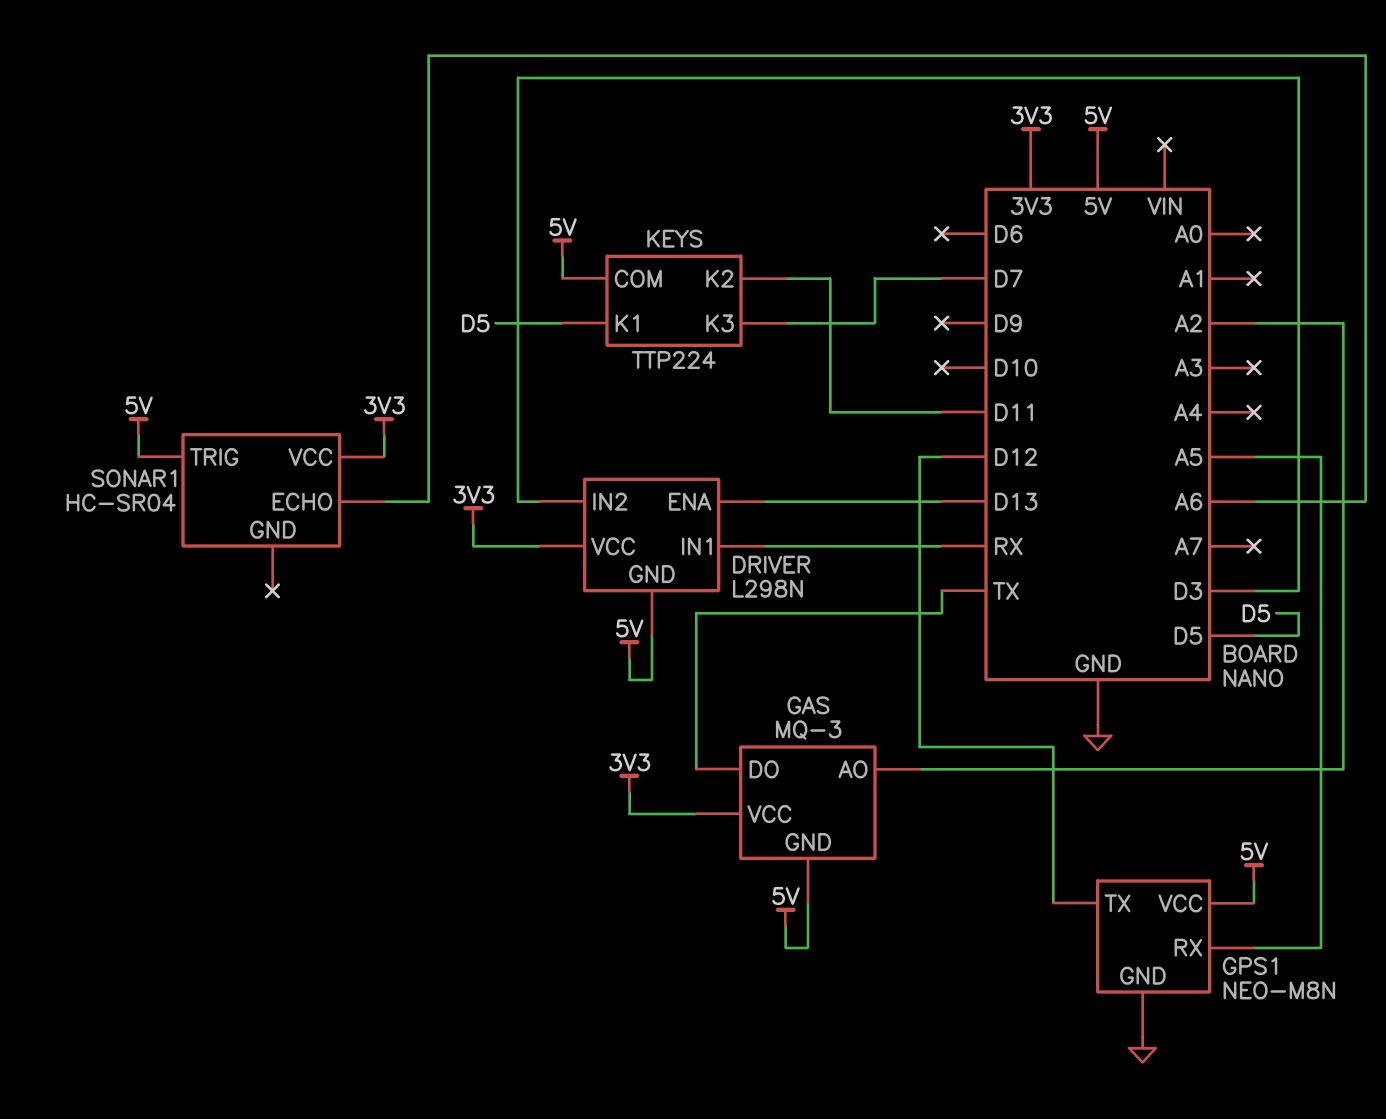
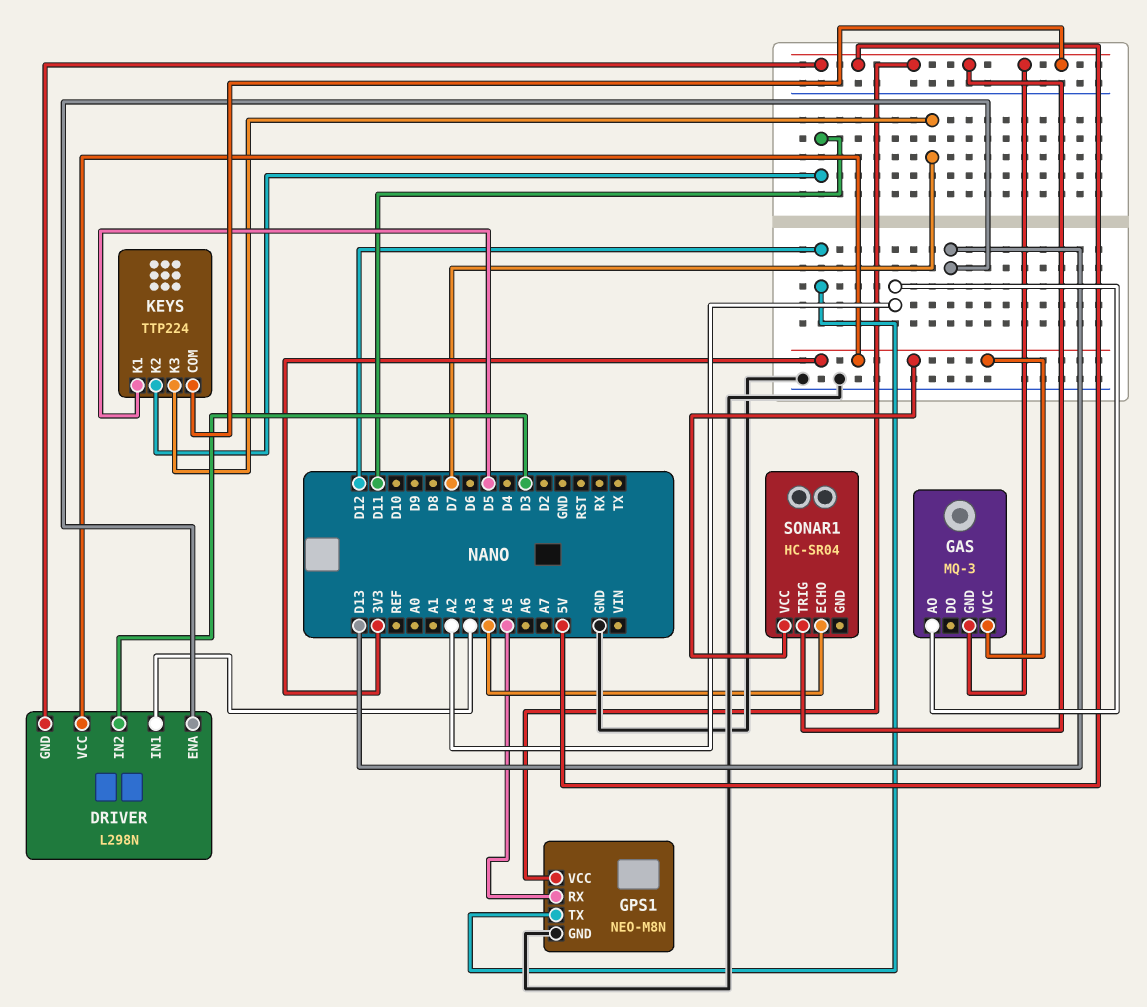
DRIVER pin IN1: RX -> A3
GAS pin DO: TX -> none
SONAR1 pin ECHO: A6 -> A4

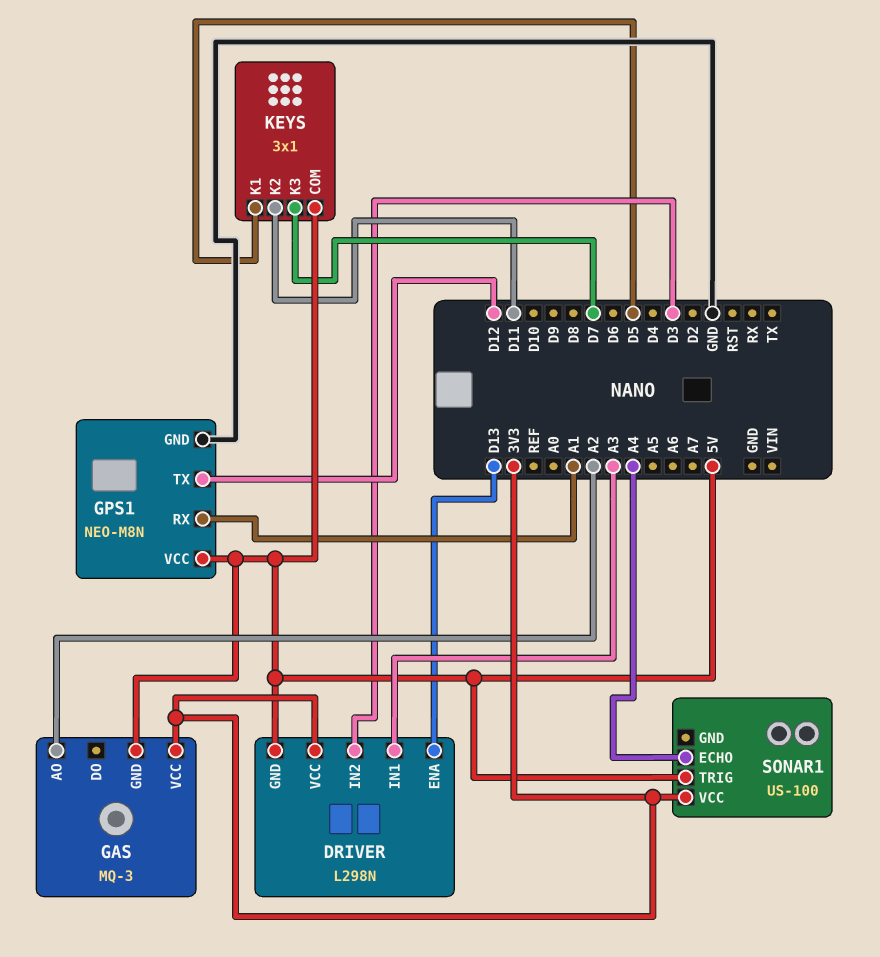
GPS1 pin RX: A5 -> A1
KEYS: TTP224 -> 3x1
SONAR1: HC-SR04 -> US-100

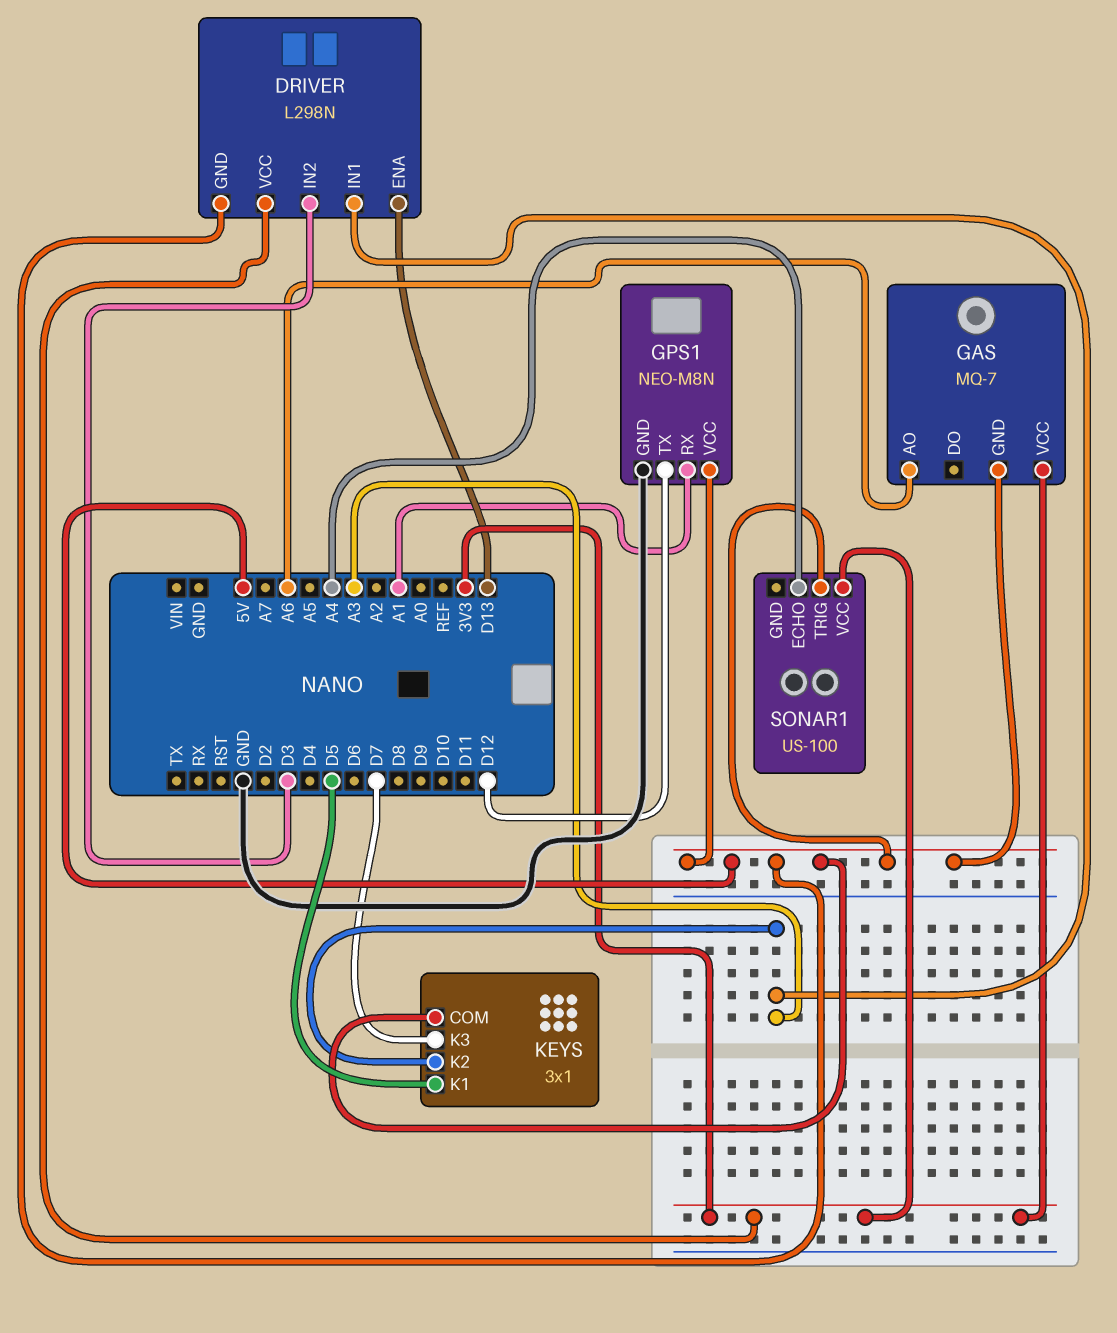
GAS: MQ-3 -> MQ-7
GAS pin AO: A2 -> A6
KEYS pin K2: D11 -> A3

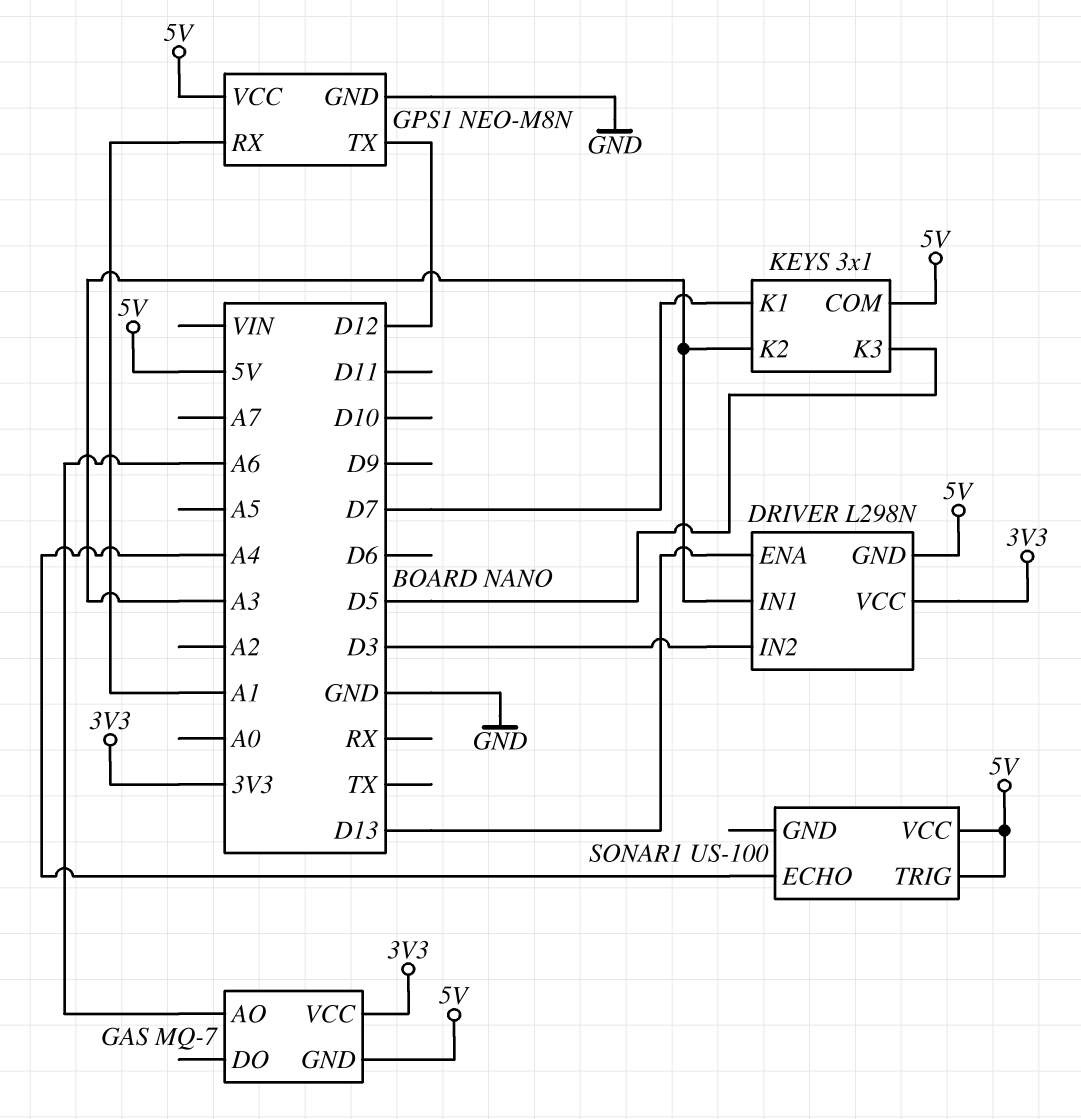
KEYS pin K1: D5 -> D7
KEYS pin K3: D7 -> D5
SONAR1 pin VCC: 3V3 -> 5V

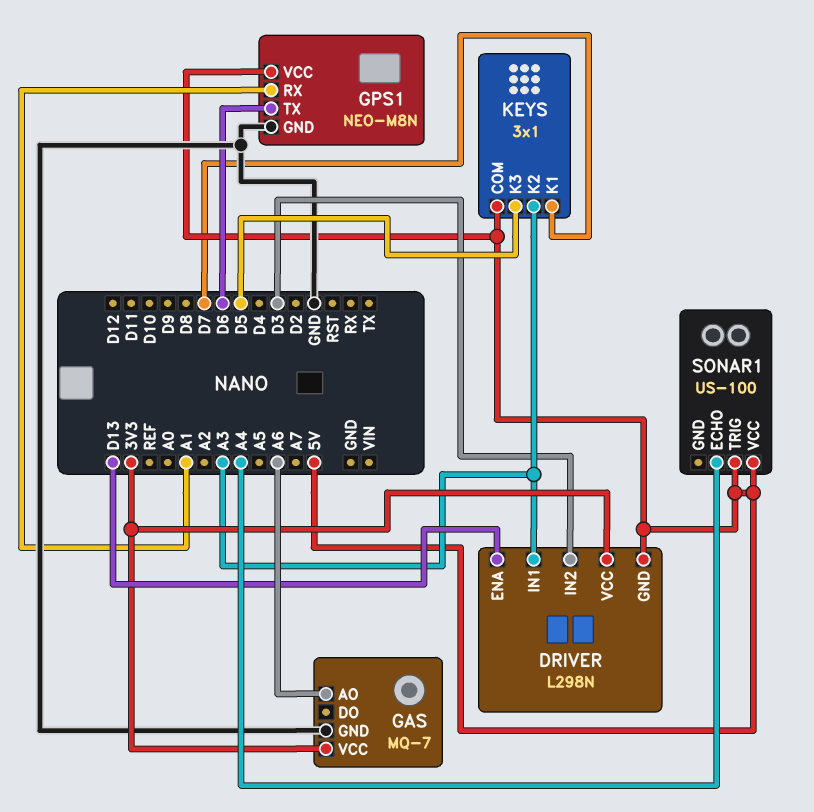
GAS pin GND: 5V -> GND
GPS1 pin TX: D12 -> D6

